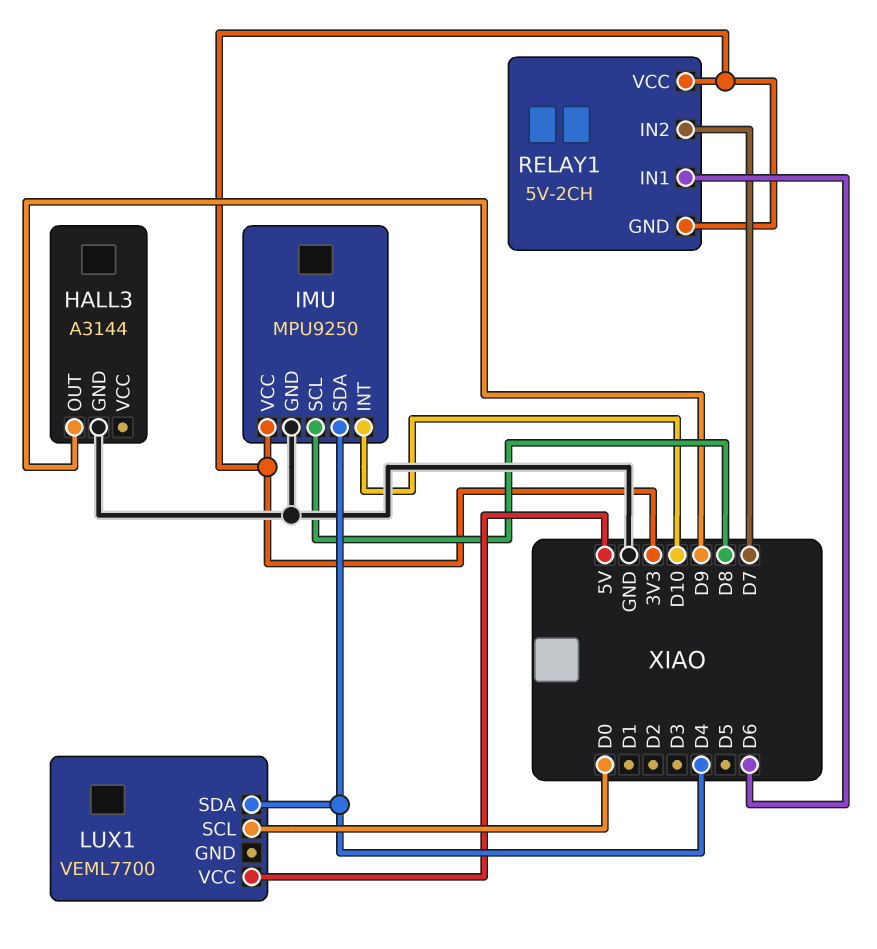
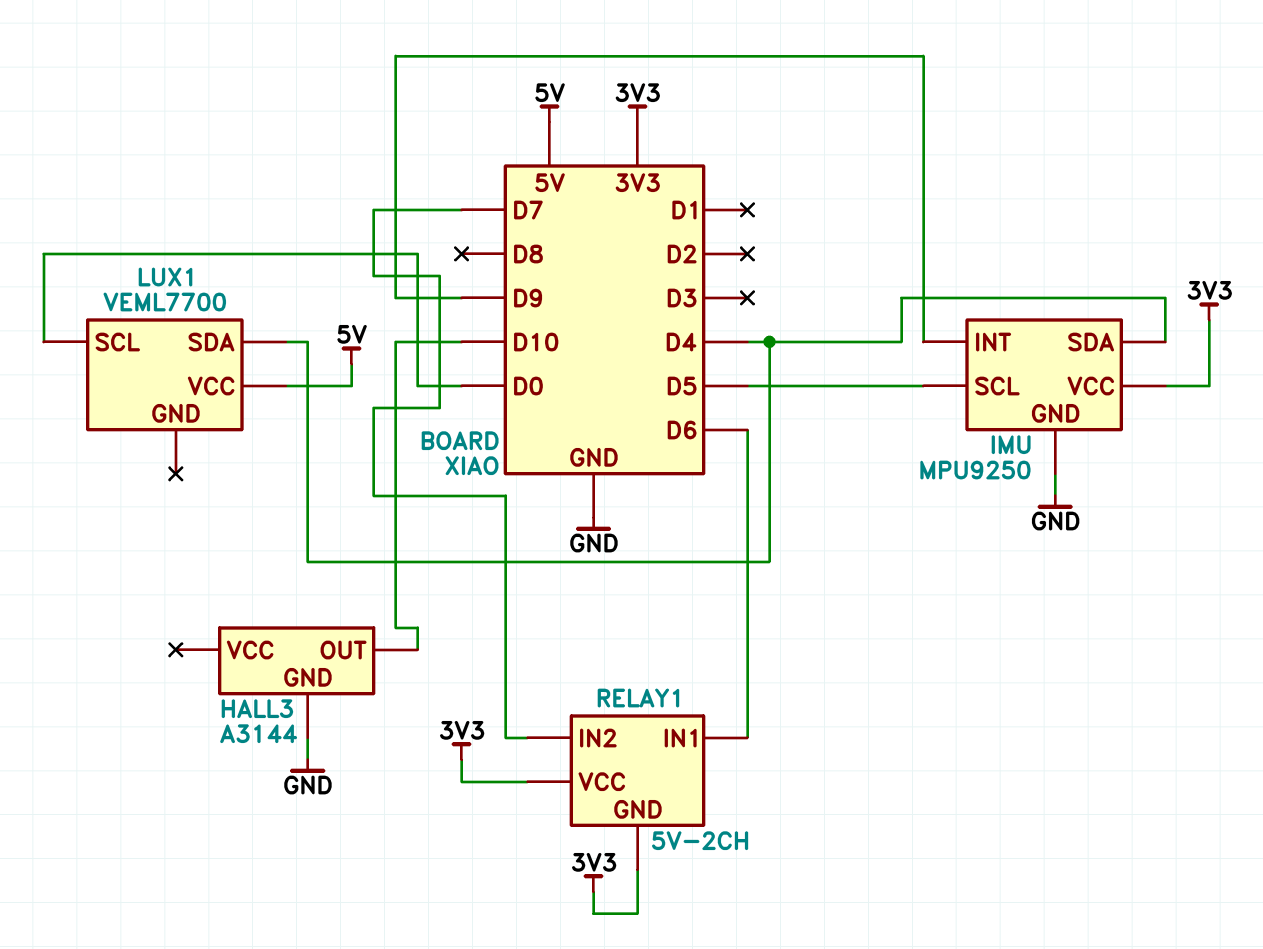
HALL3 pin OUT: D9 -> D10
IMU pin INT: D10 -> D9
IMU pin SCL: D8 -> D5

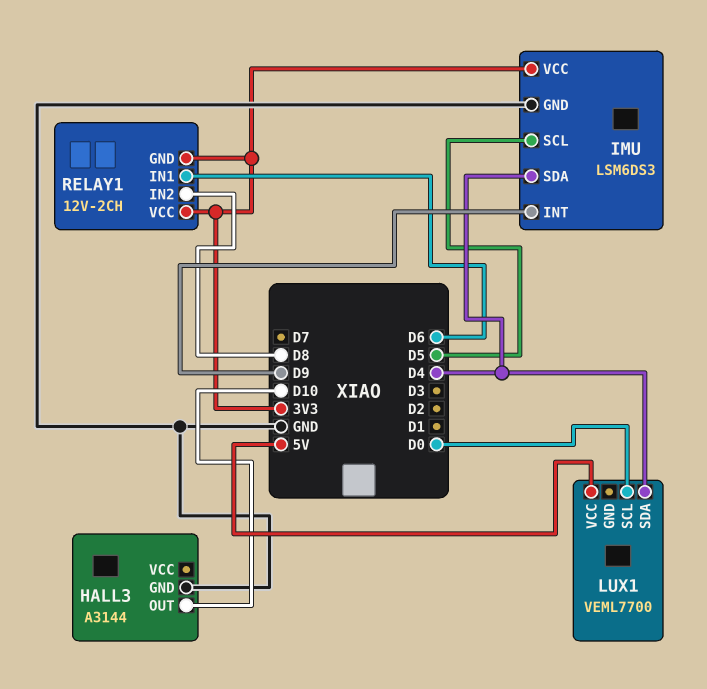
IMU: MPU9250 -> LSM6DS3
RELAY1: 5V-2CH -> 12V-2CH
RELAY1 pin IN2: D7 -> D8

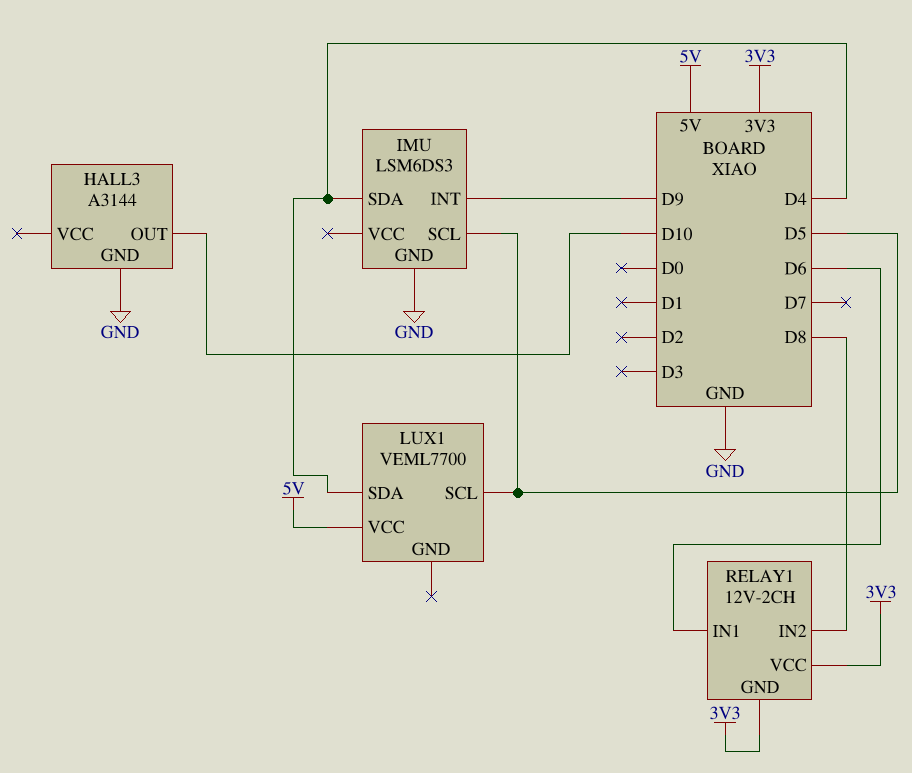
IMU pin VCC: 3V3 -> none
LUX1 pin SCL: D0 -> D5

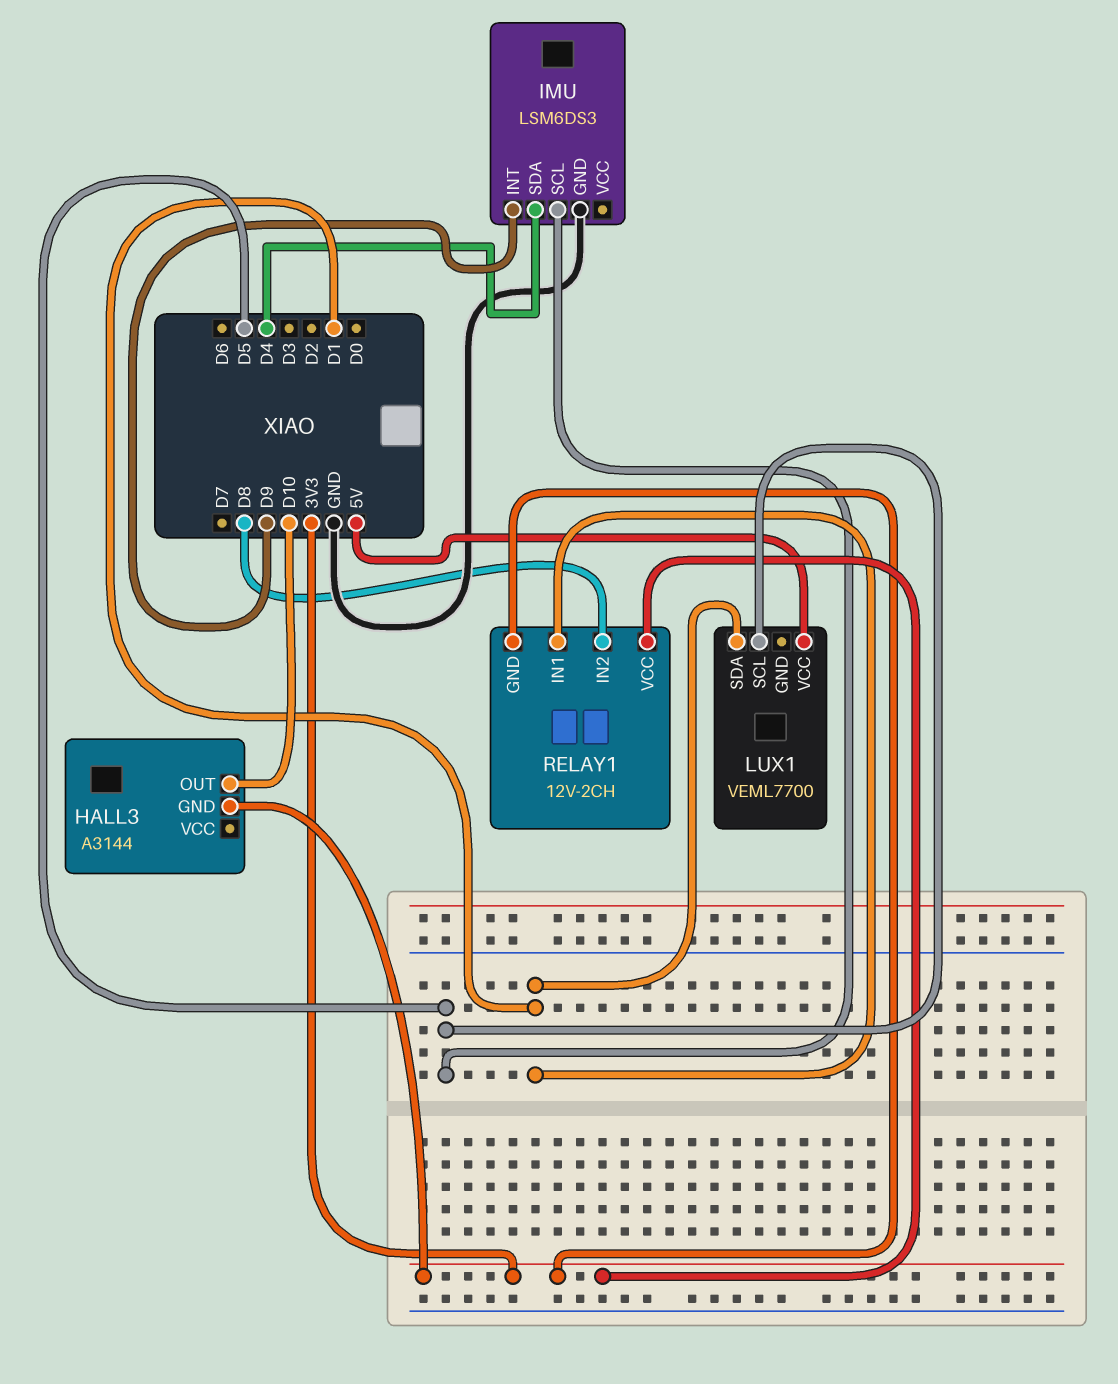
HALL3 pin GND: GND -> 3V3
LUX1 pin SDA: D4 -> D1
RELAY1 pin IN1: D6 -> D1

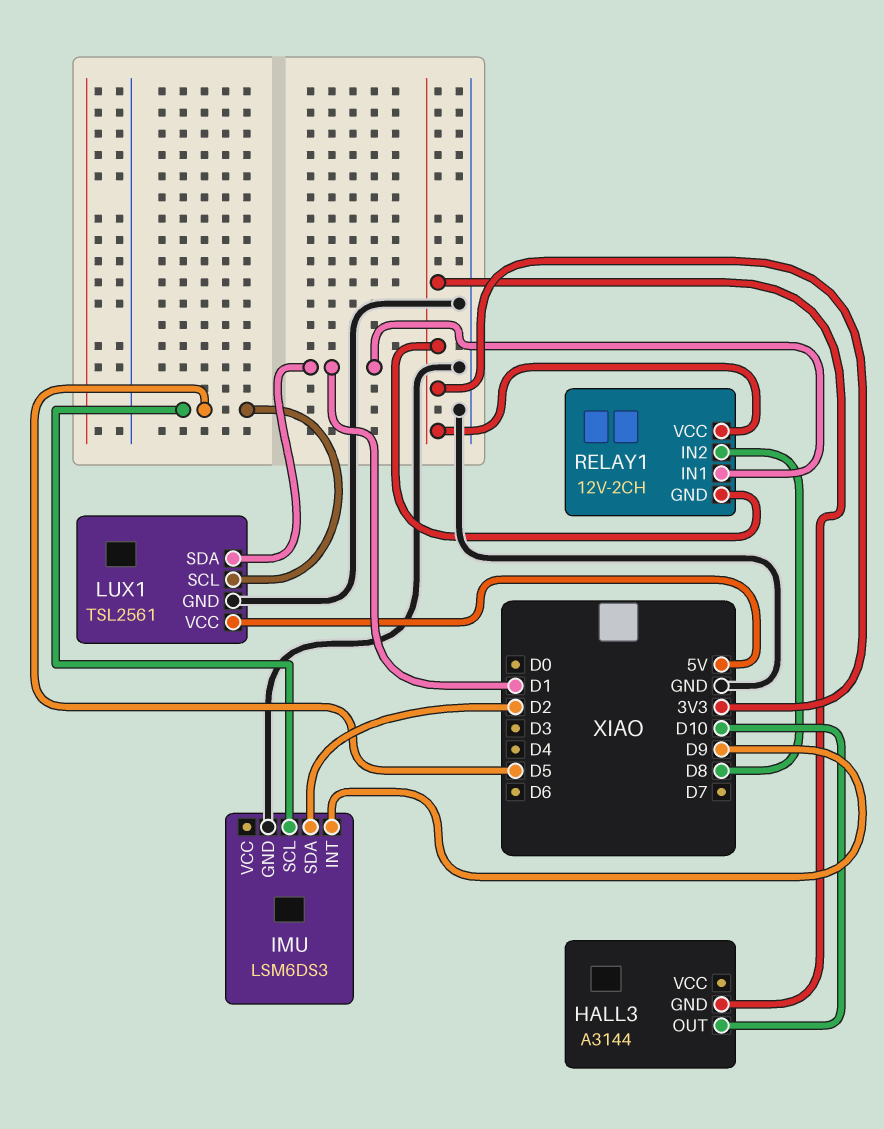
IMU pin SDA: D4 -> D2
LUX1: VEML7700 -> TSL2561
LUX1 pin GND: none -> GND

